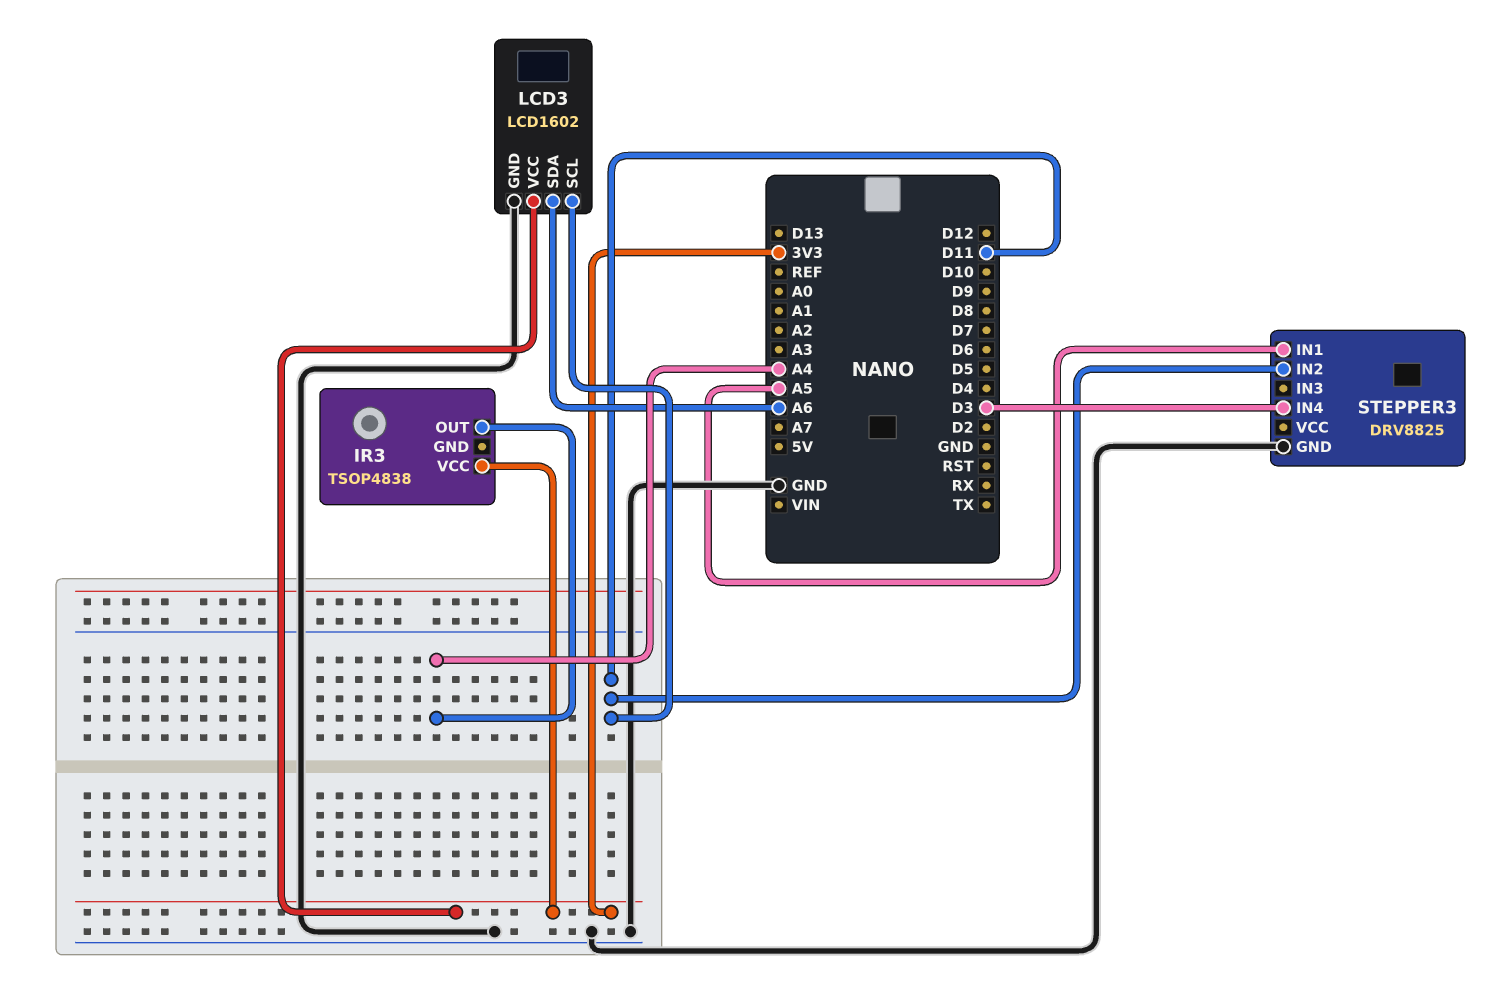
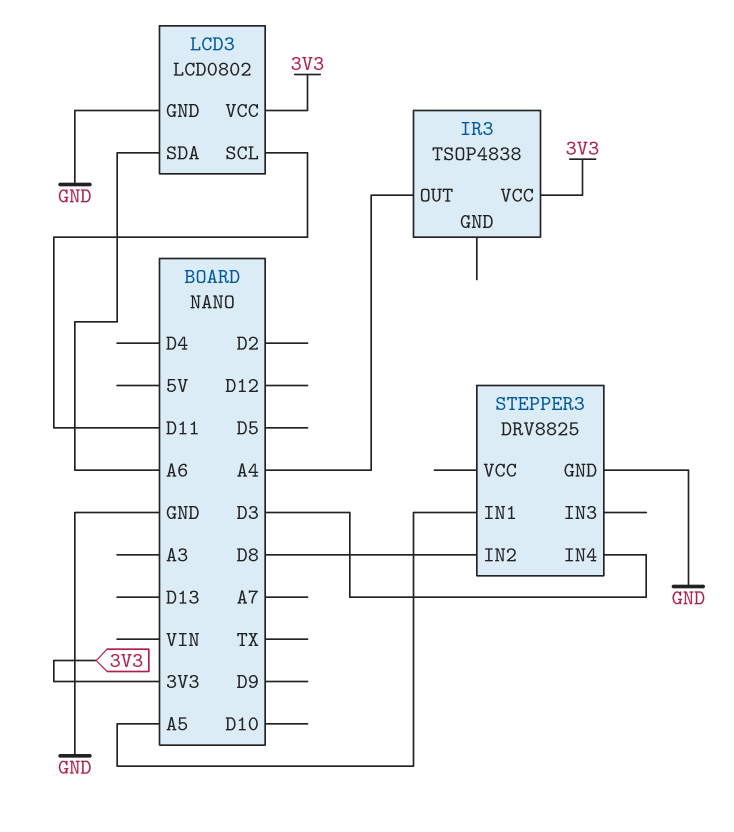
LCD3: LCD1602 -> LCD0802
STEPPER3 pin IN2: D11 -> D8

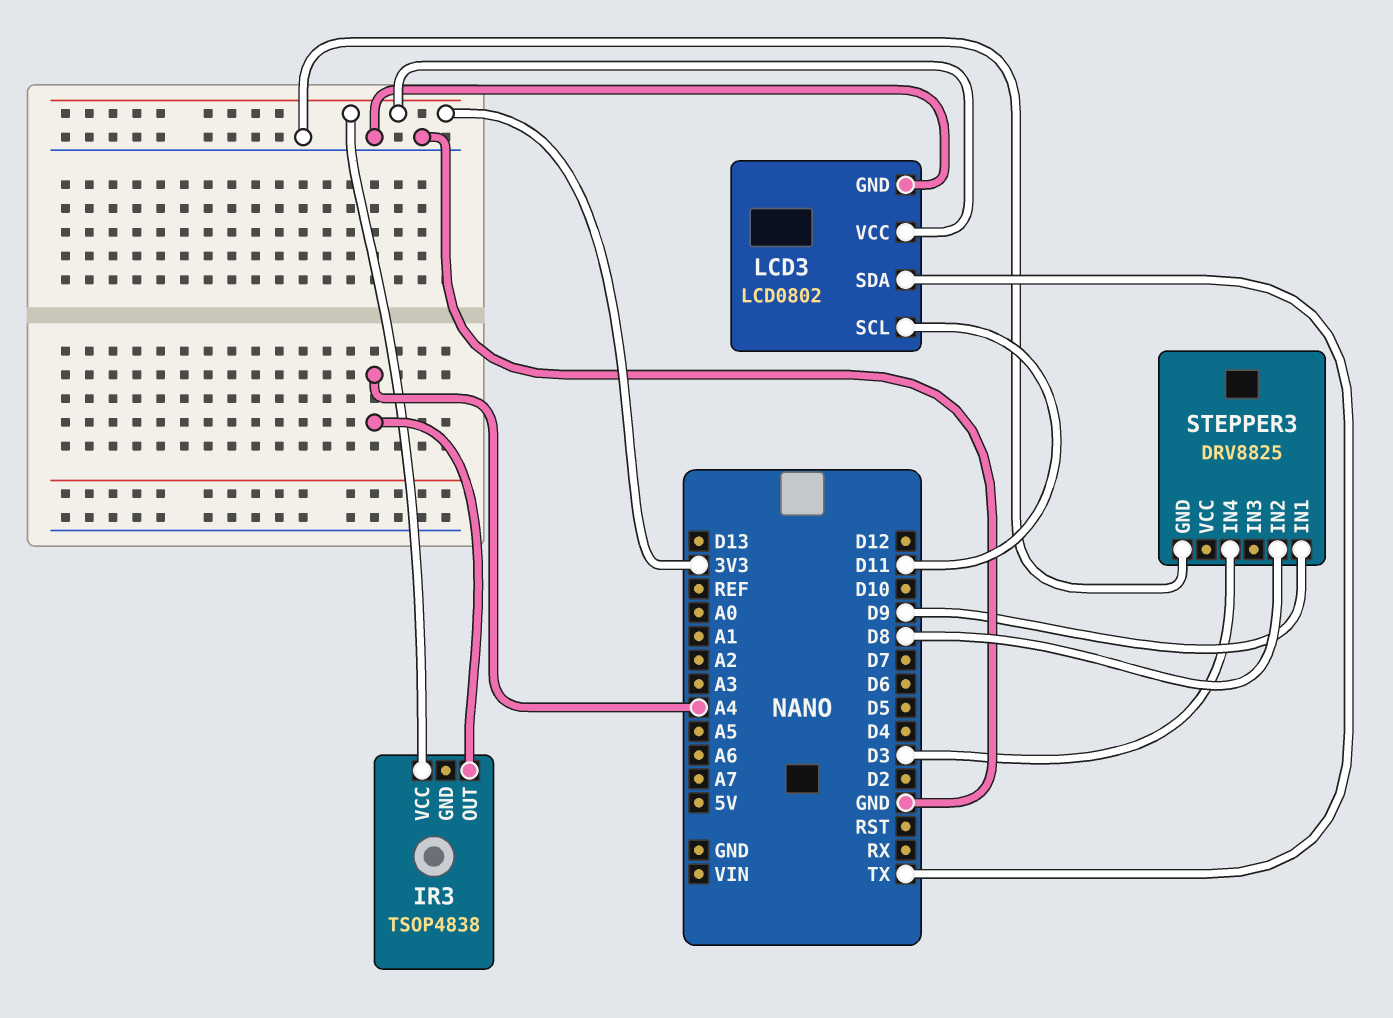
LCD3 pin SDA: A6 -> TX
STEPPER3 pin IN1: A5 -> D9

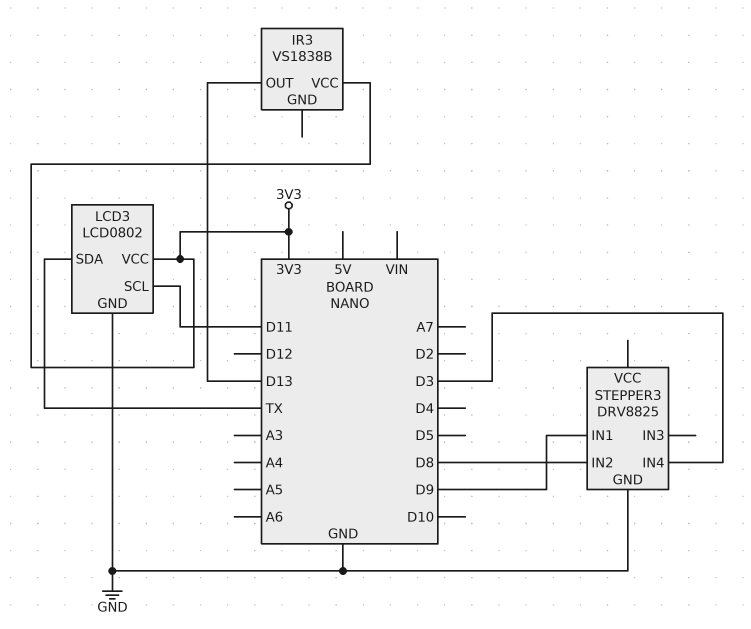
IR3: TSOP4838 -> VS1838B
IR3 pin OUT: A4 -> D13

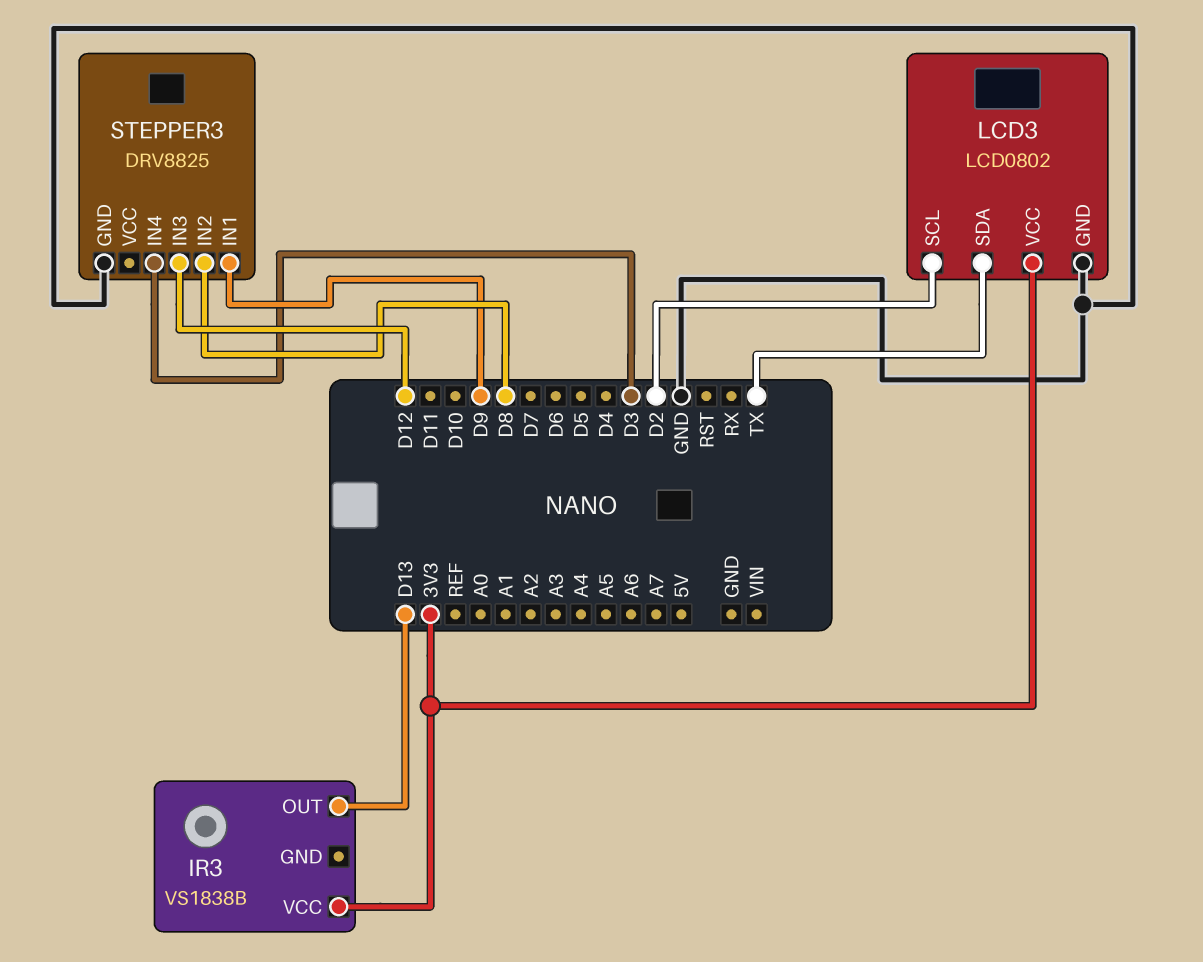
LCD3 pin SCL: D11 -> D2
STEPPER3 pin IN3: none -> D12

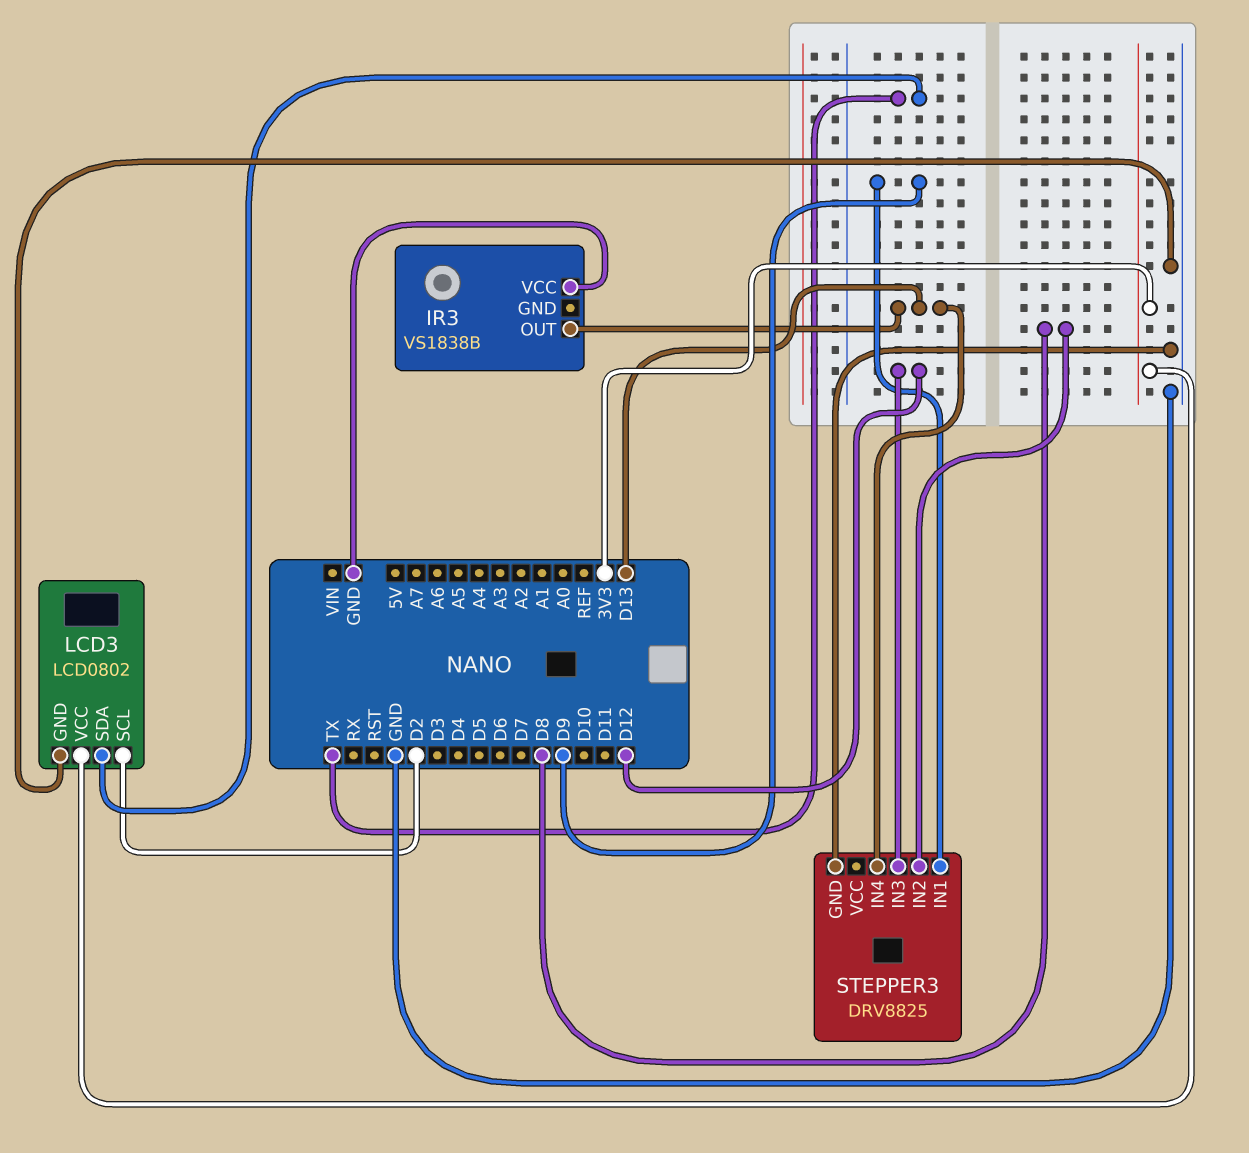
IR3 pin VCC: 3V3 -> GND
STEPPER3 pin IN4: D3 -> D13

